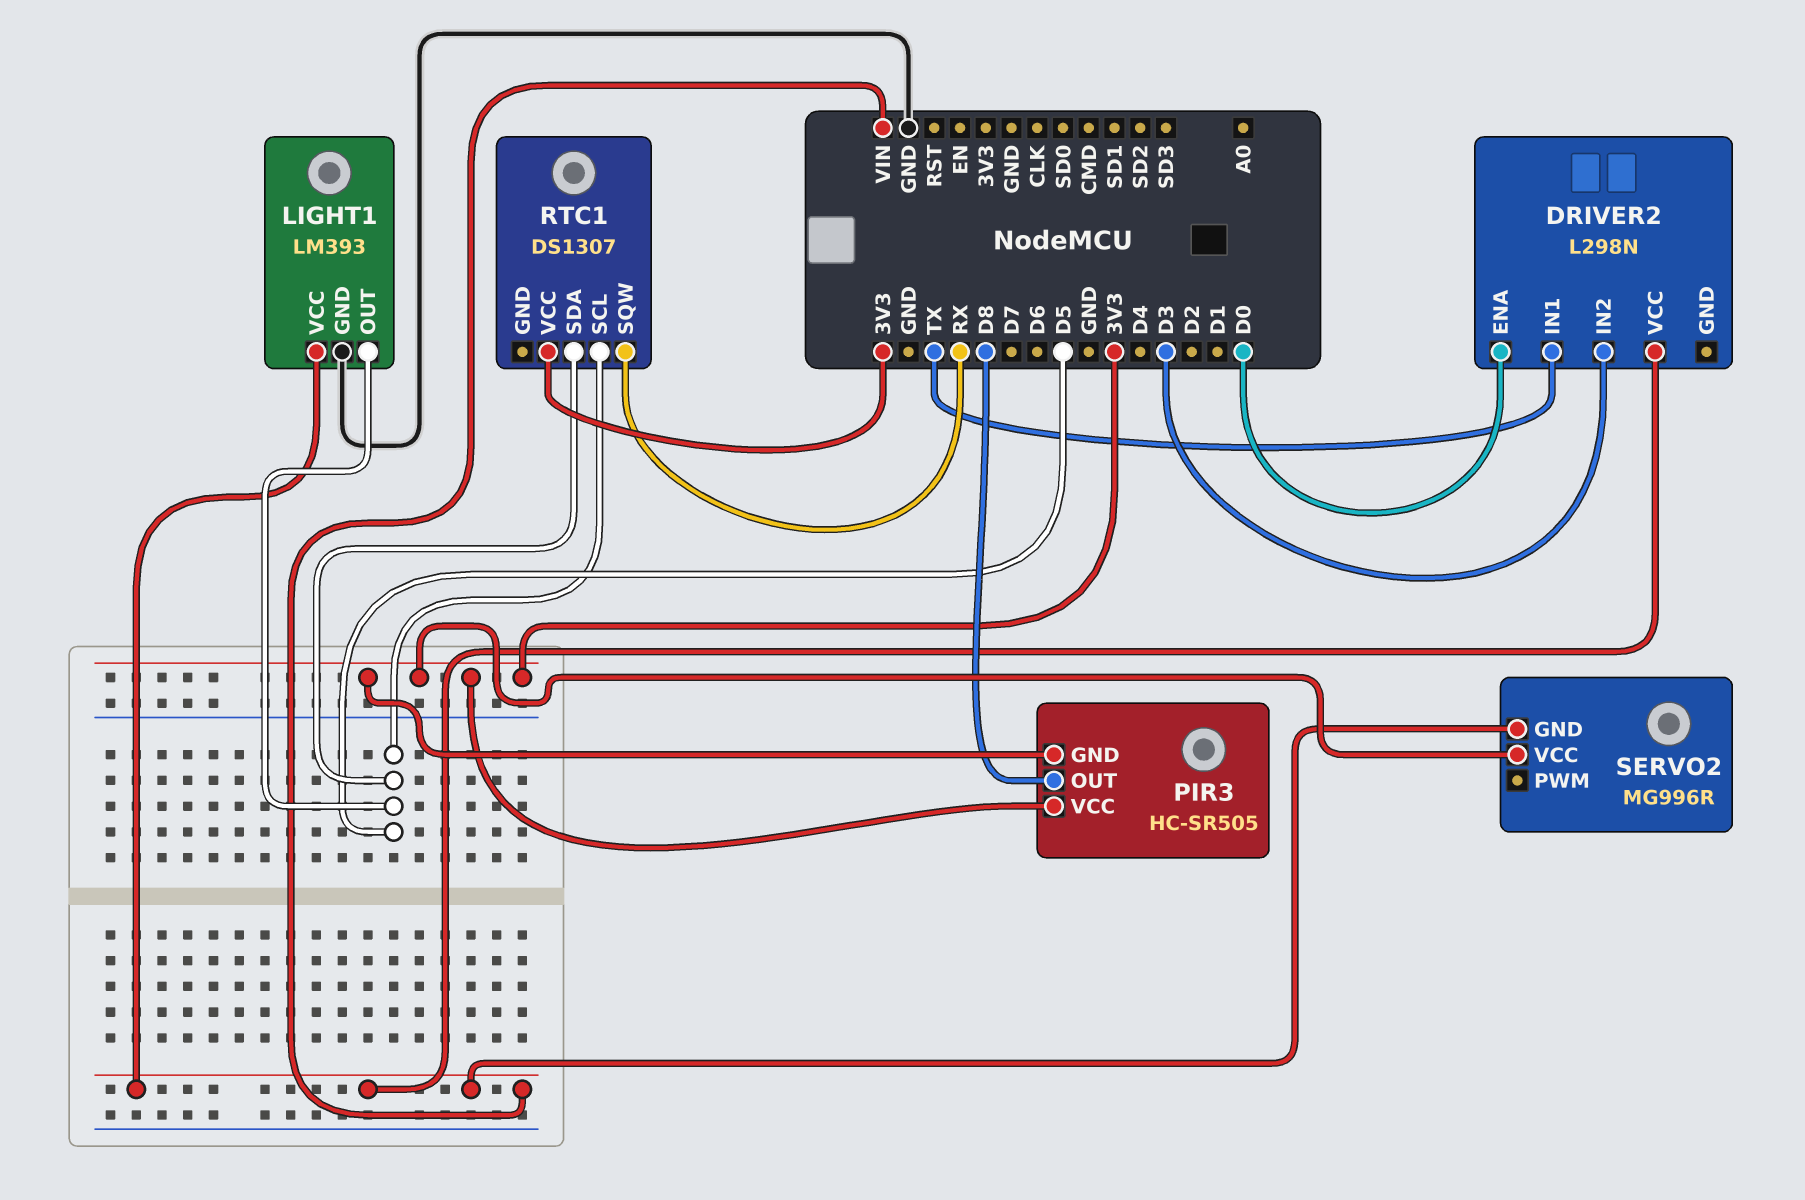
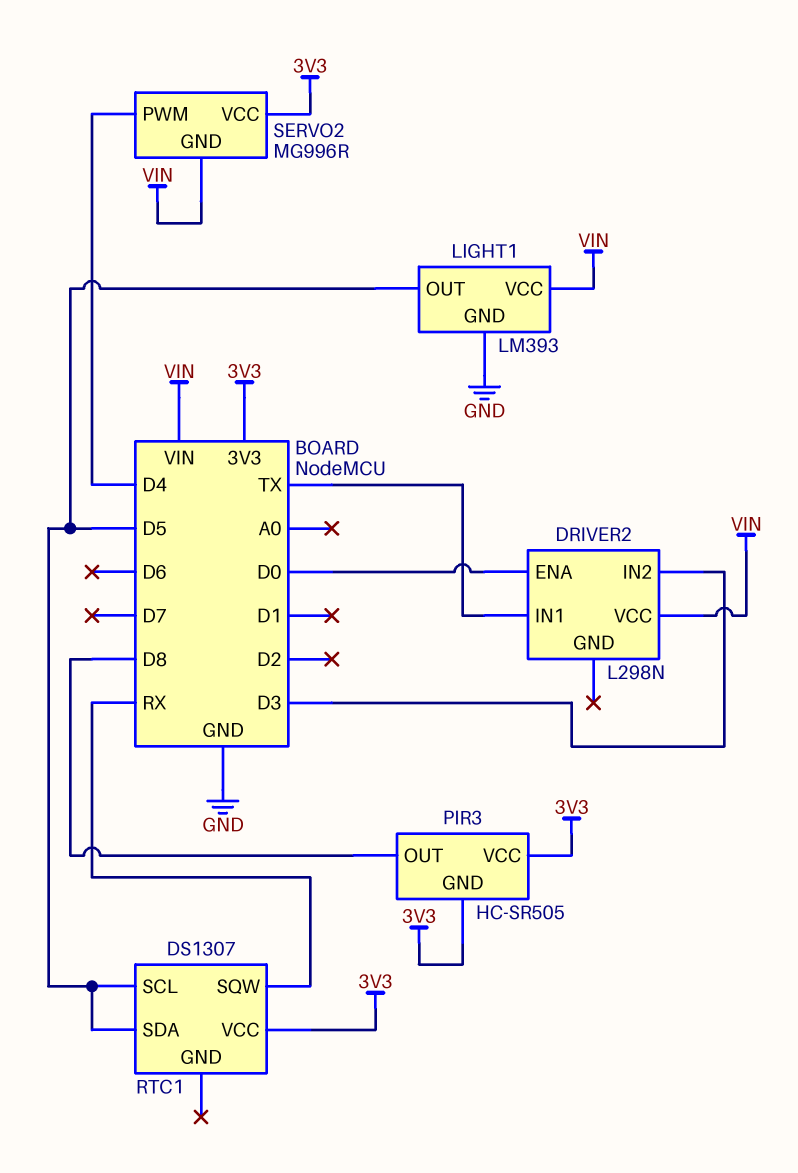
SERVO2 pin PWM: none -> D4

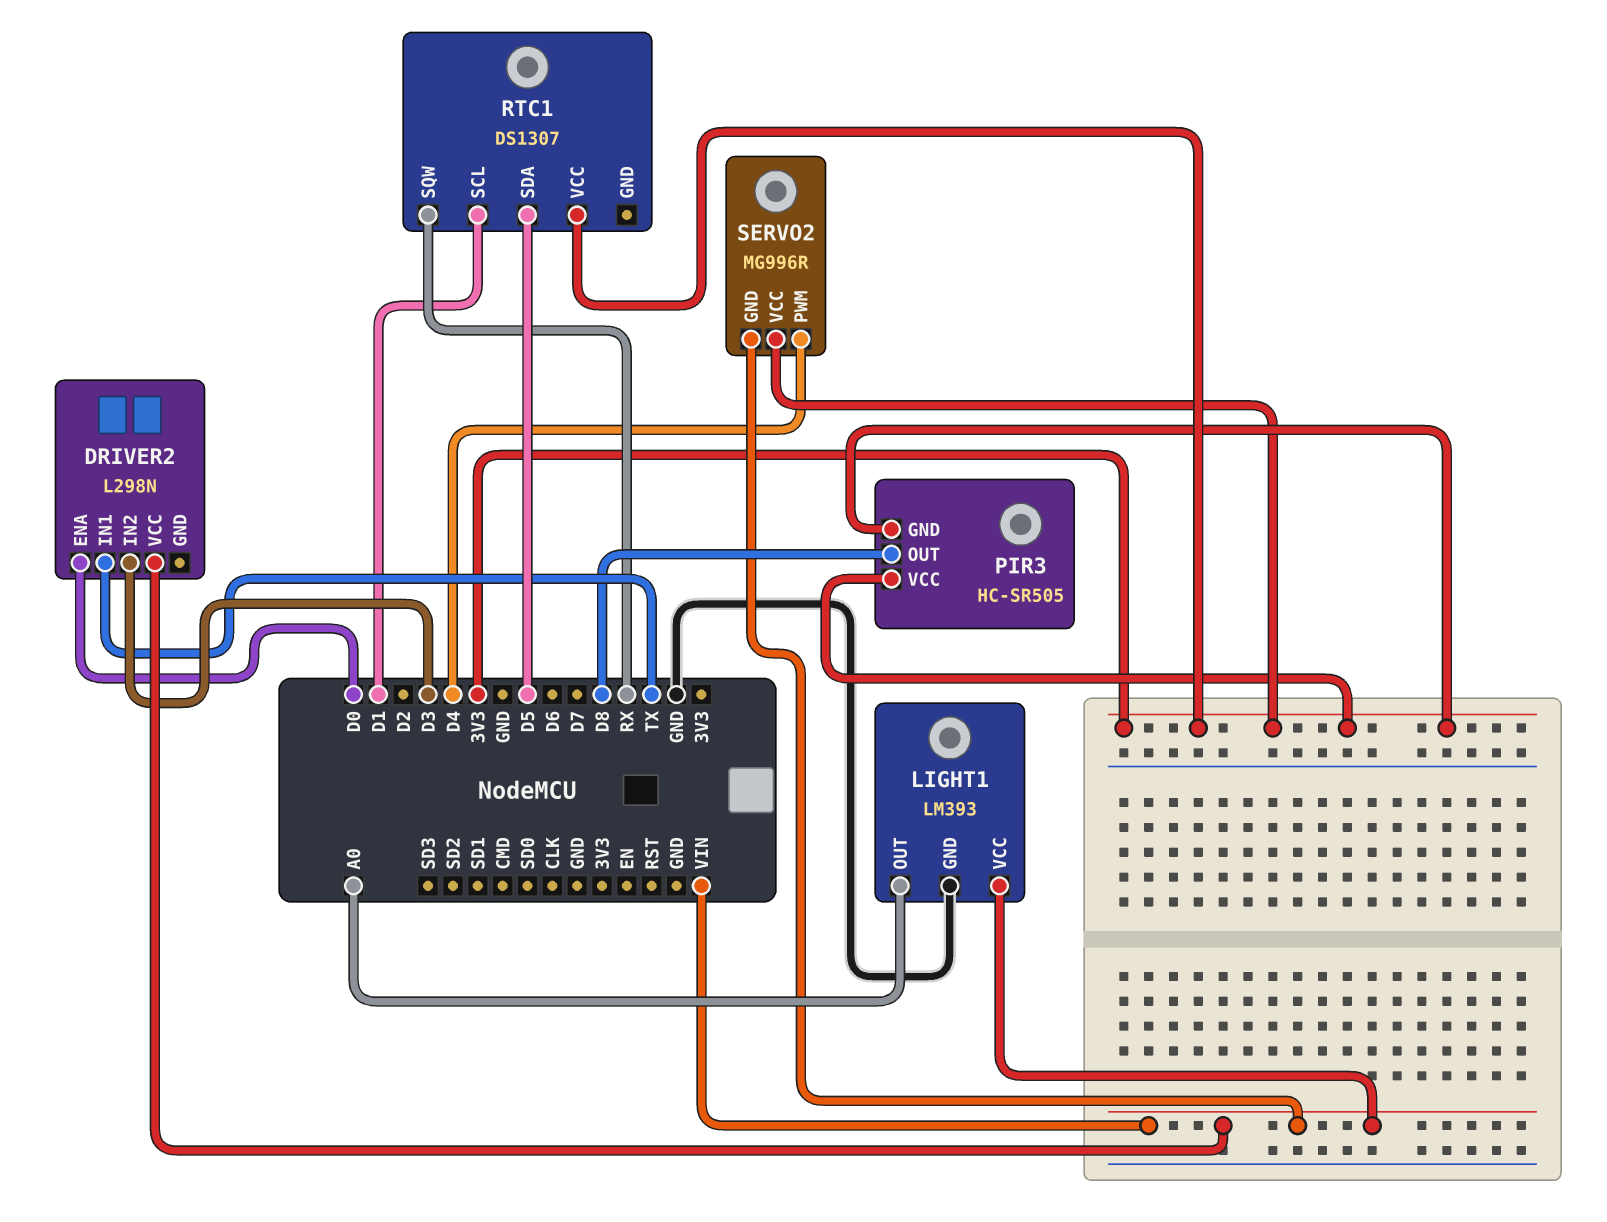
LIGHT1 pin OUT: D5 -> A0
RTC1 pin SCL: D5 -> D1

